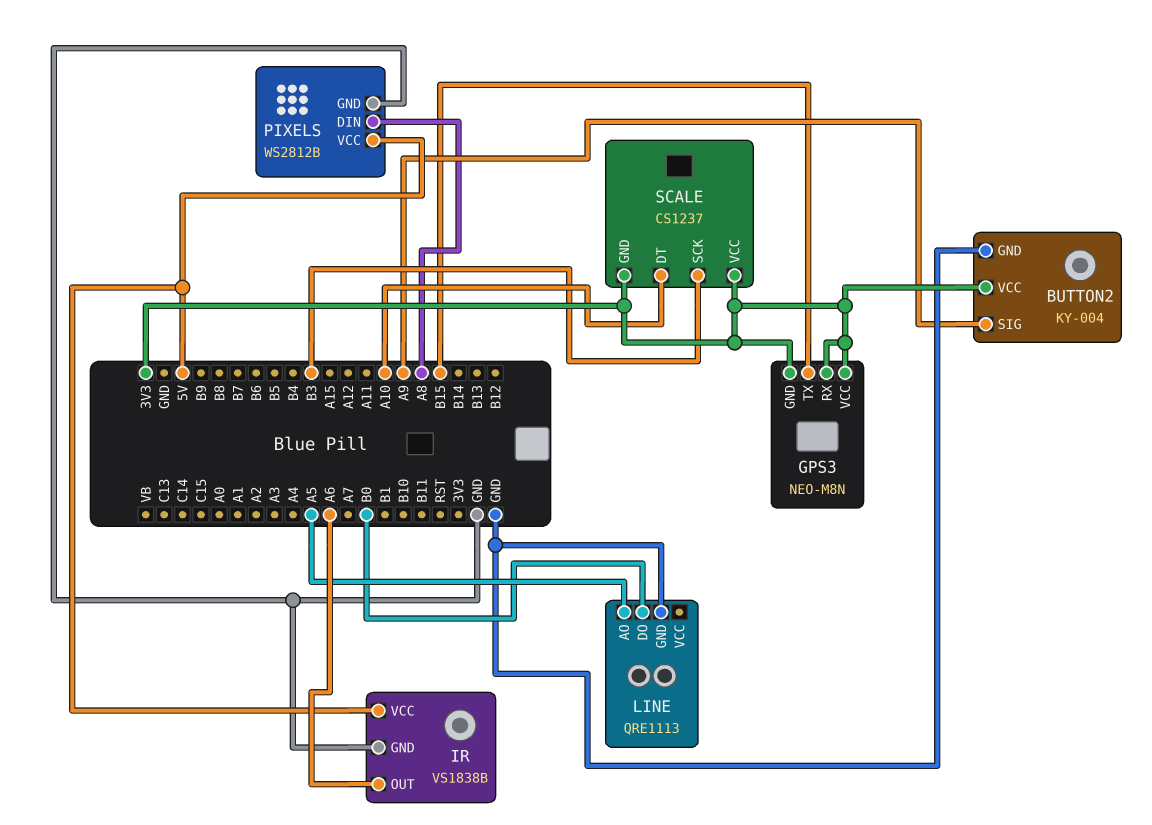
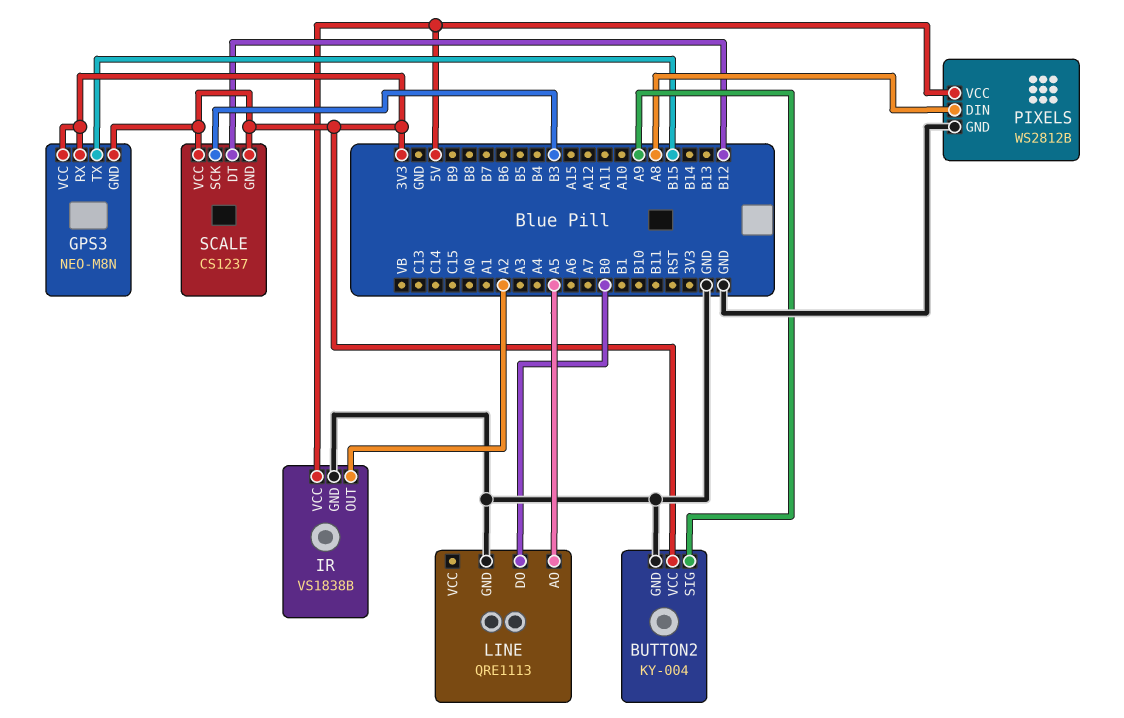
IR pin OUT: A6 -> A2
SCALE pin DT: A10 -> B12

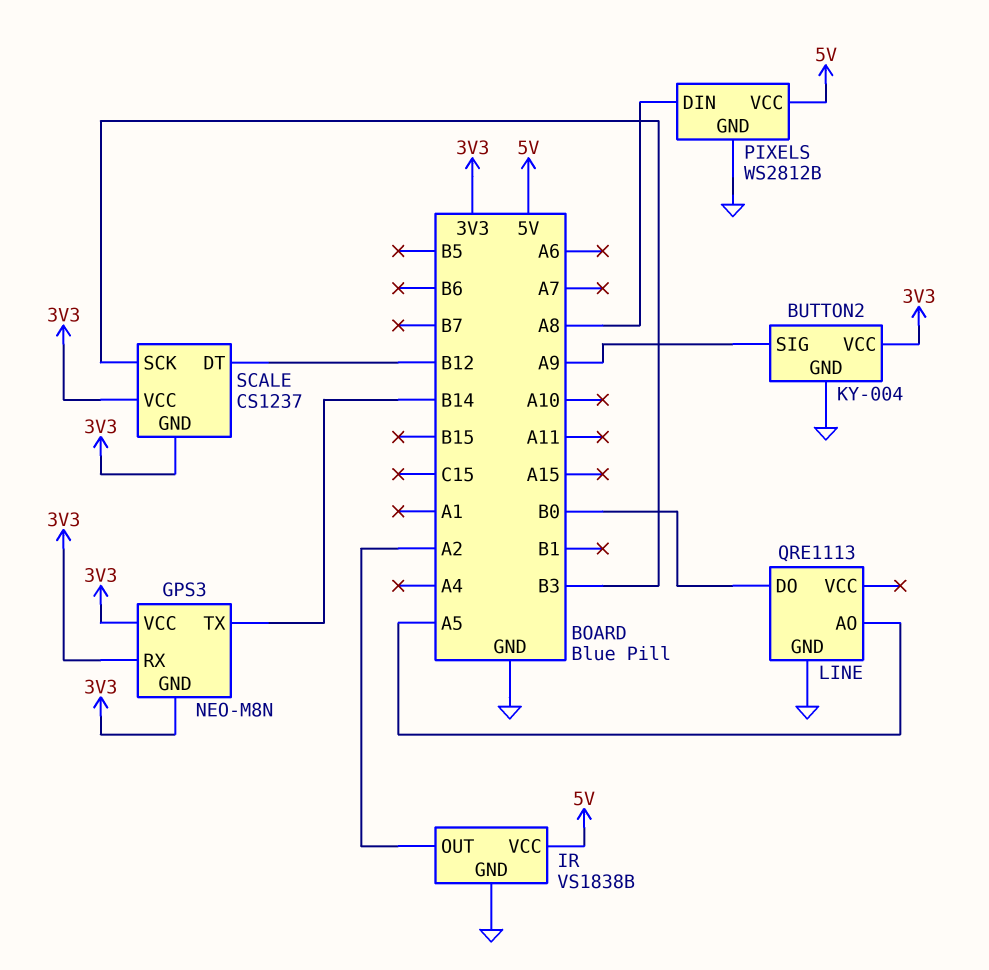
GPS3 pin TX: B15 -> B14

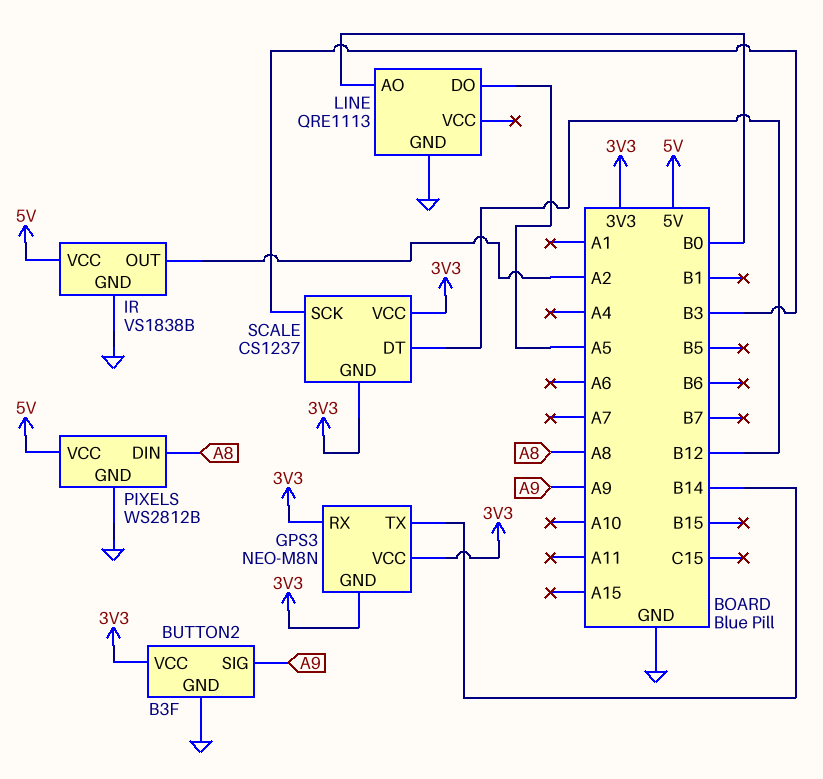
BUTTON2: KY-004 -> B3F
LINE pin AO: A5 -> B0
LINE pin DO: B0 -> A5

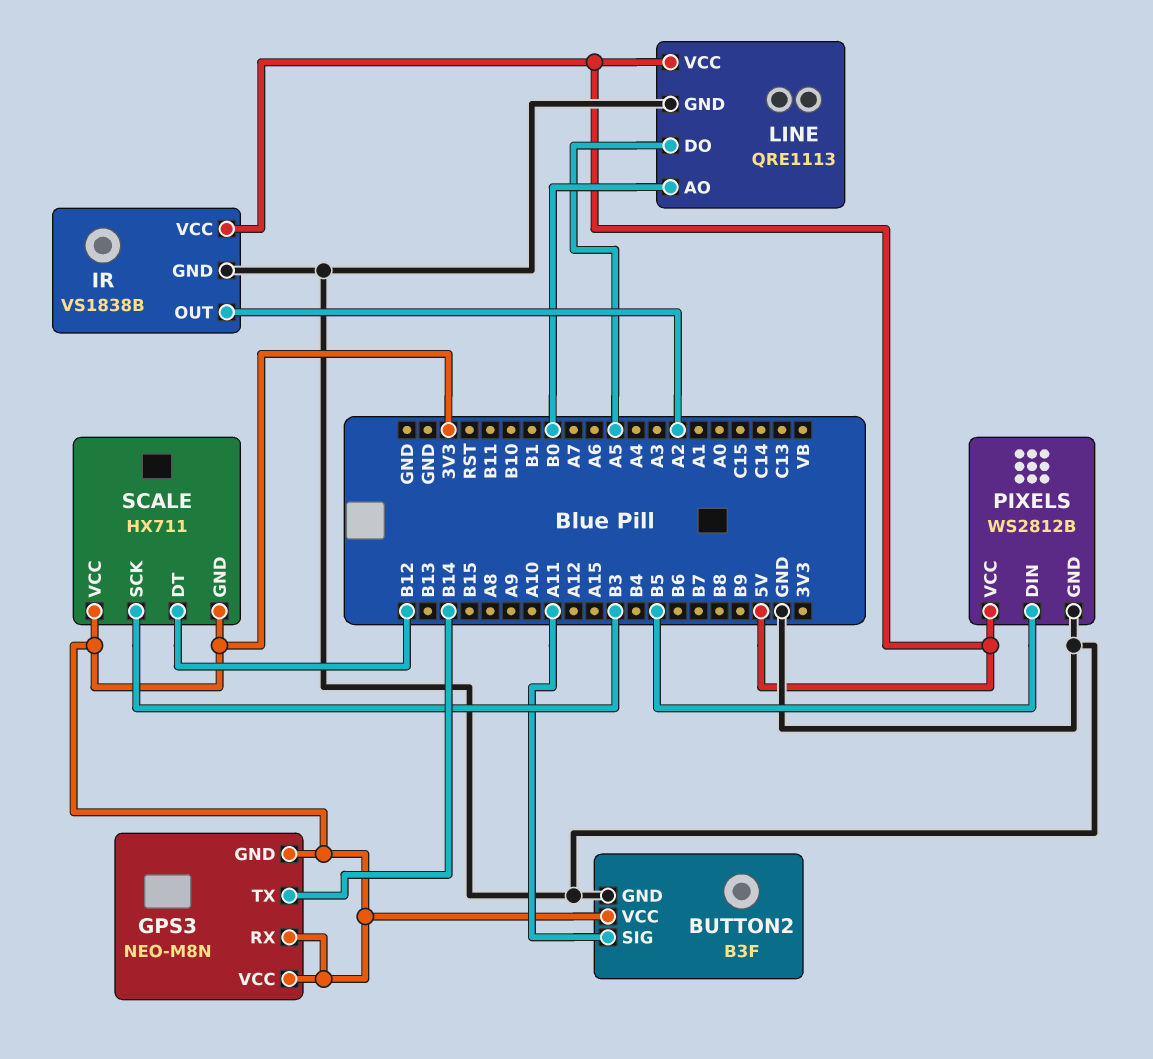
BUTTON2 pin SIG: A9 -> A11
LINE pin VCC: none -> 5V
PIXELS pin DIN: A8 -> B5
SCALE: CS1237 -> HX711

